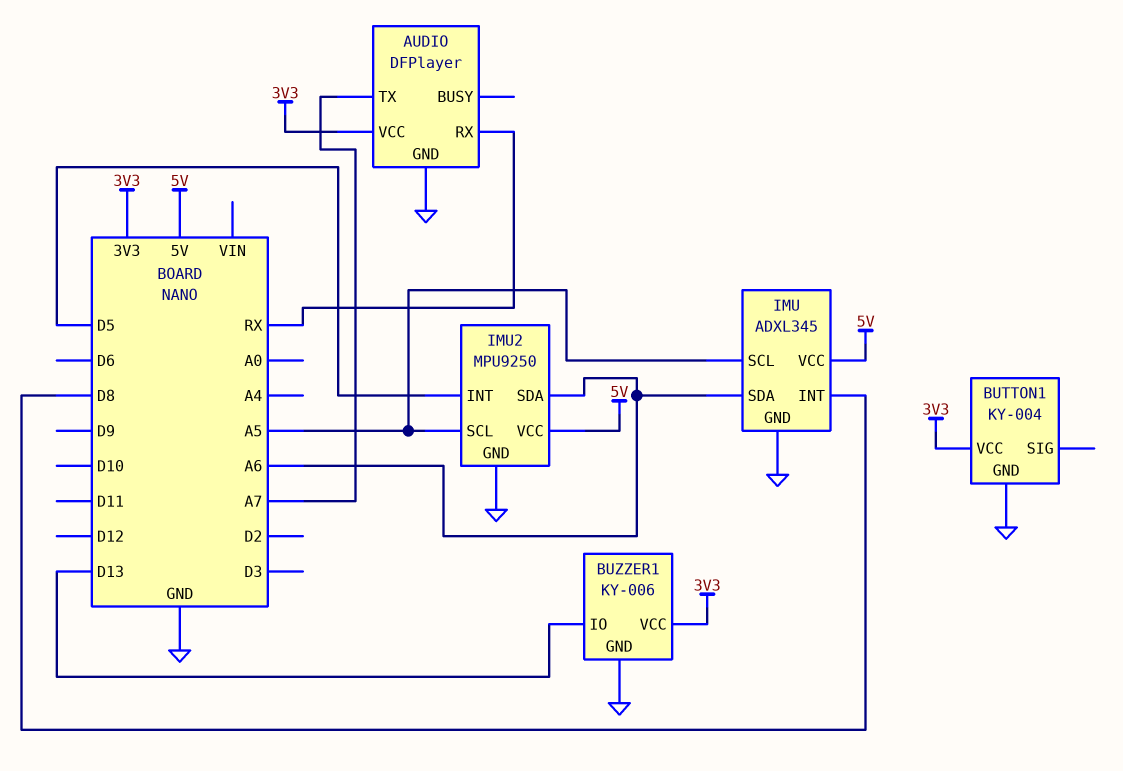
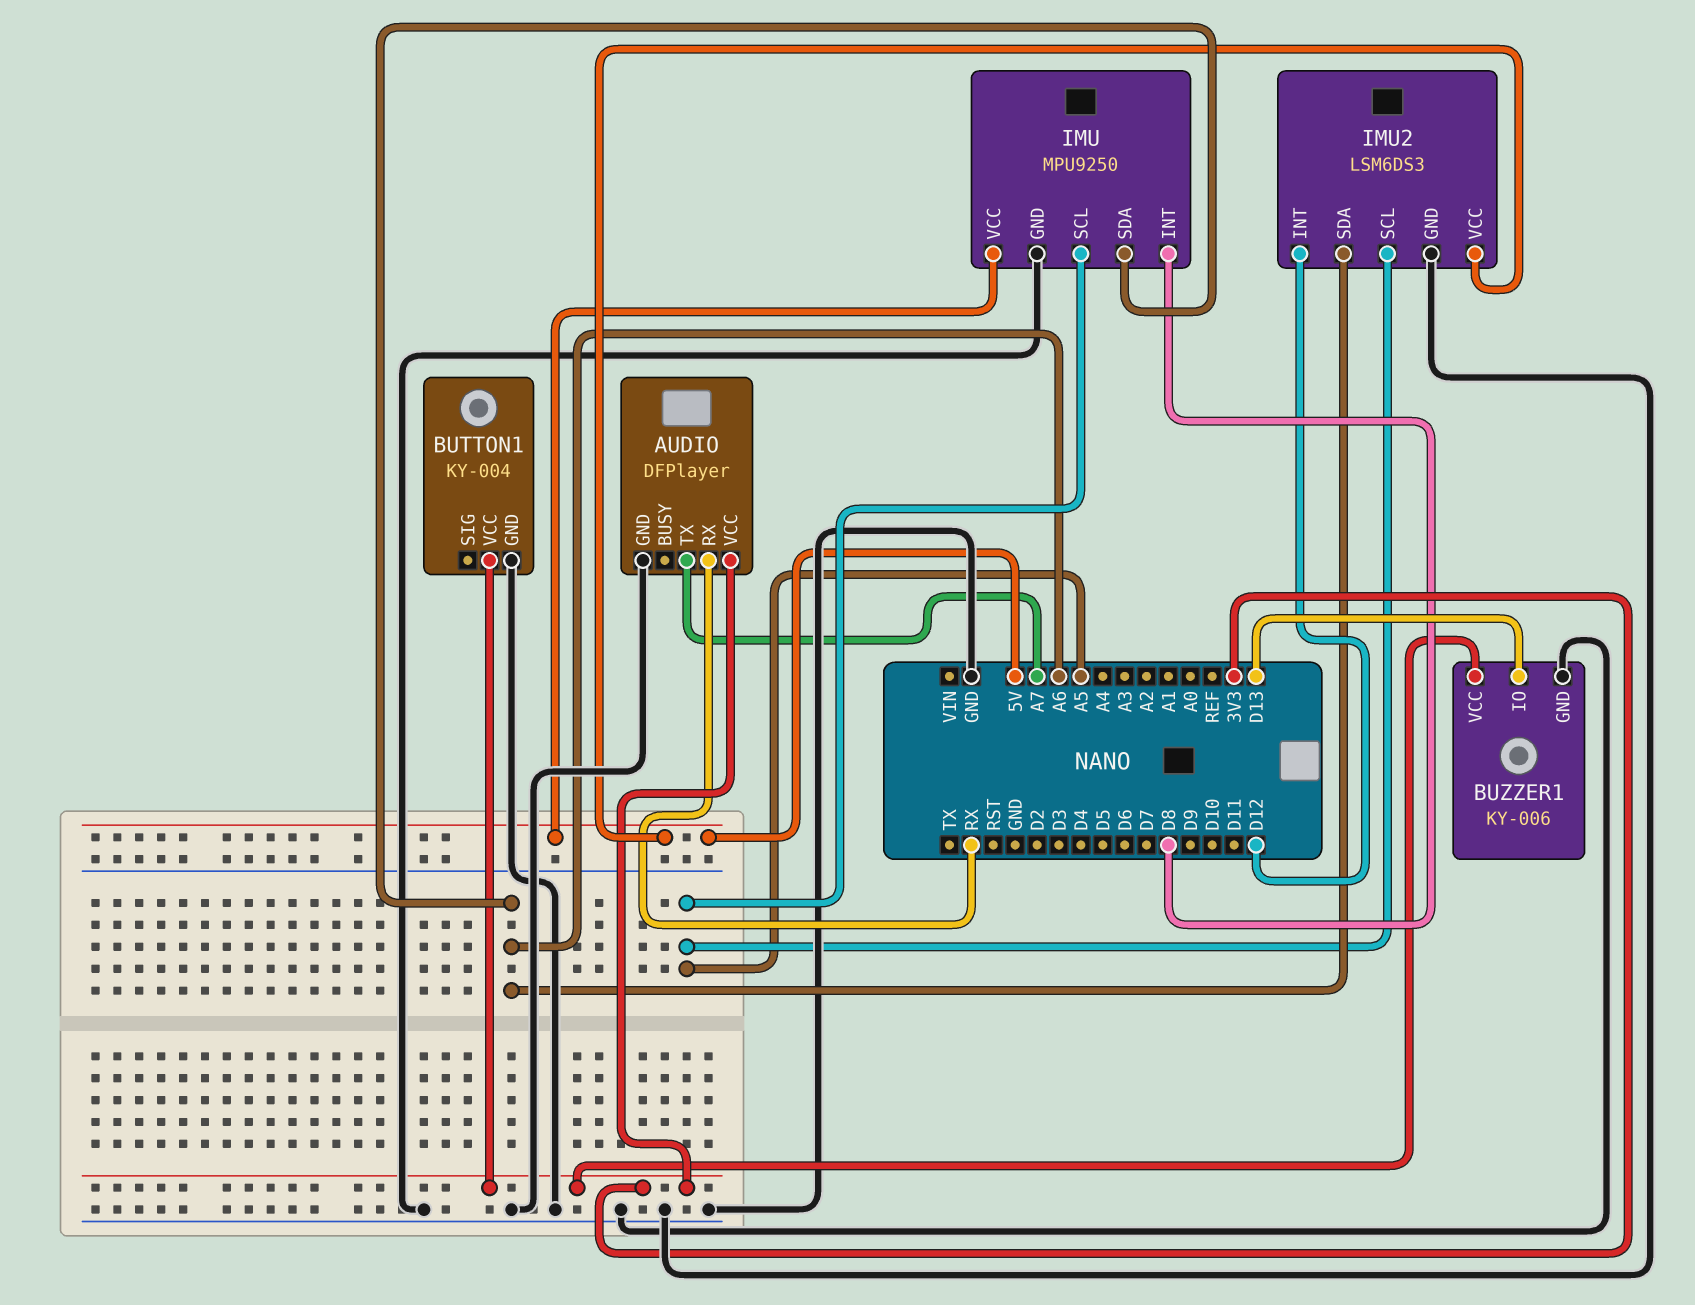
IMU: ADXL345 -> MPU9250
IMU2: MPU9250 -> LSM6DS3
IMU2 pin INT: D5 -> D12

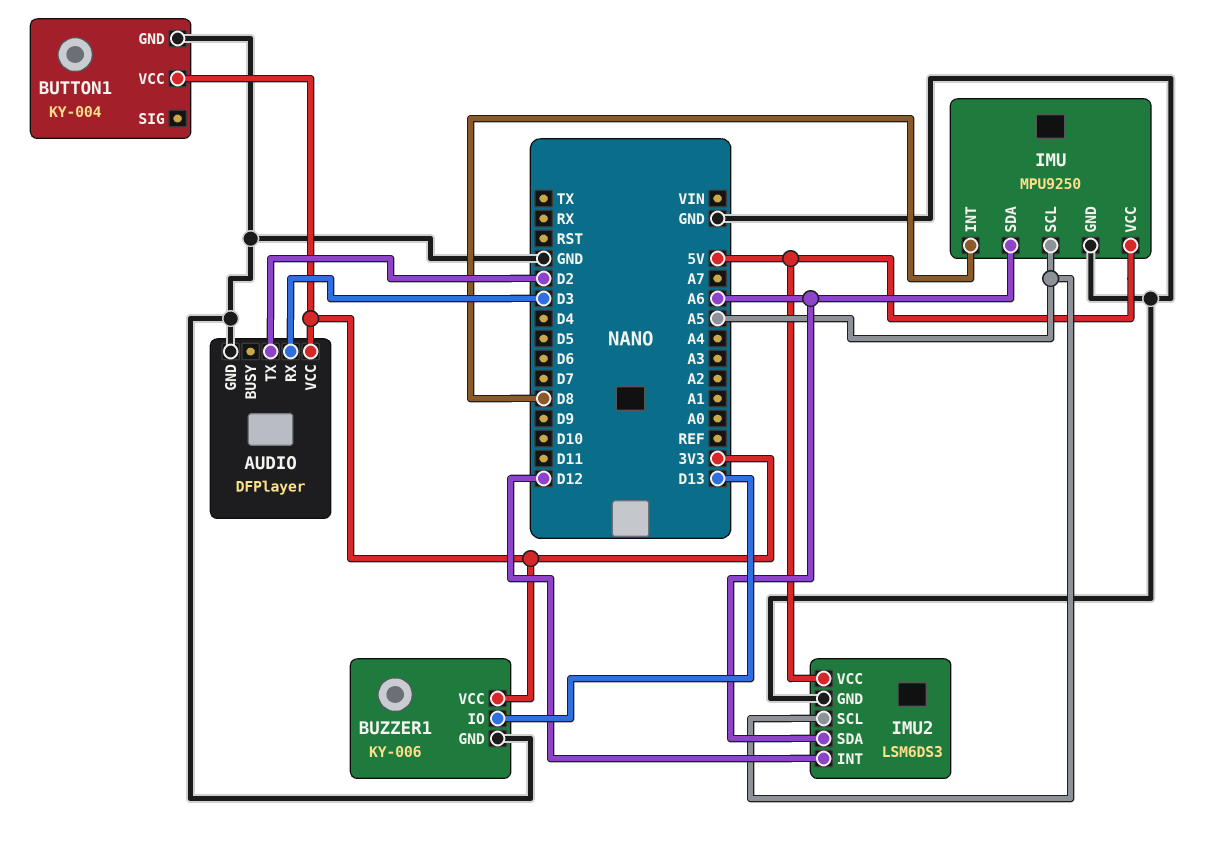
AUDIO pin RX: RX -> D3
AUDIO pin TX: A7 -> D2

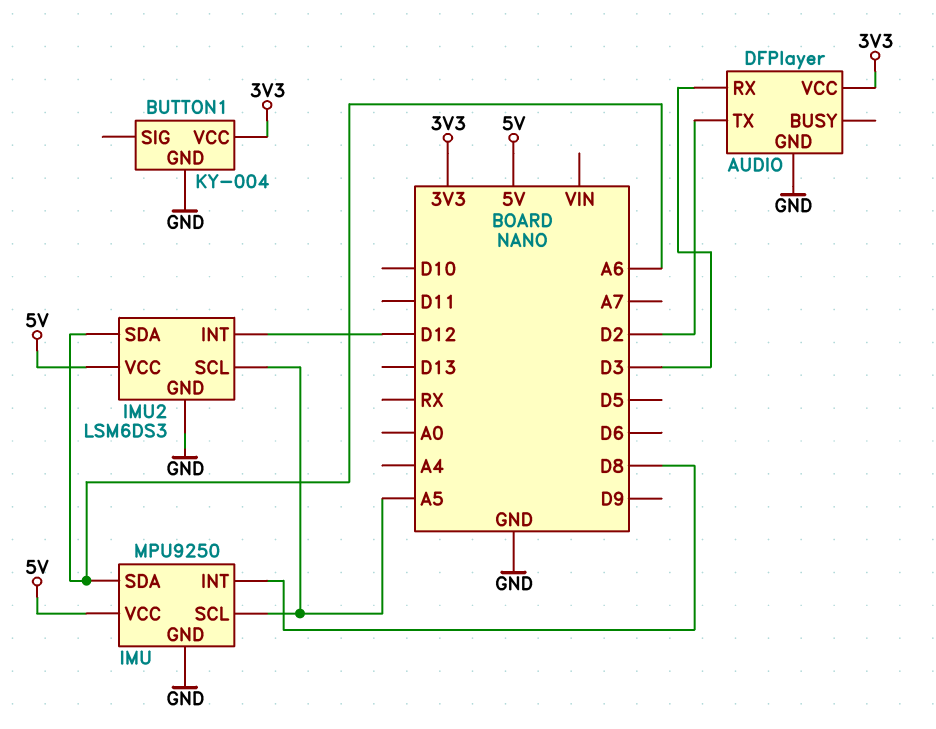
BUZZER1: KY-006 -> none
BUZZER1 pin GND: GND -> none
BUZZER1 pin IO: D13 -> none
BUZZER1 pin VCC: 3V3 -> none

